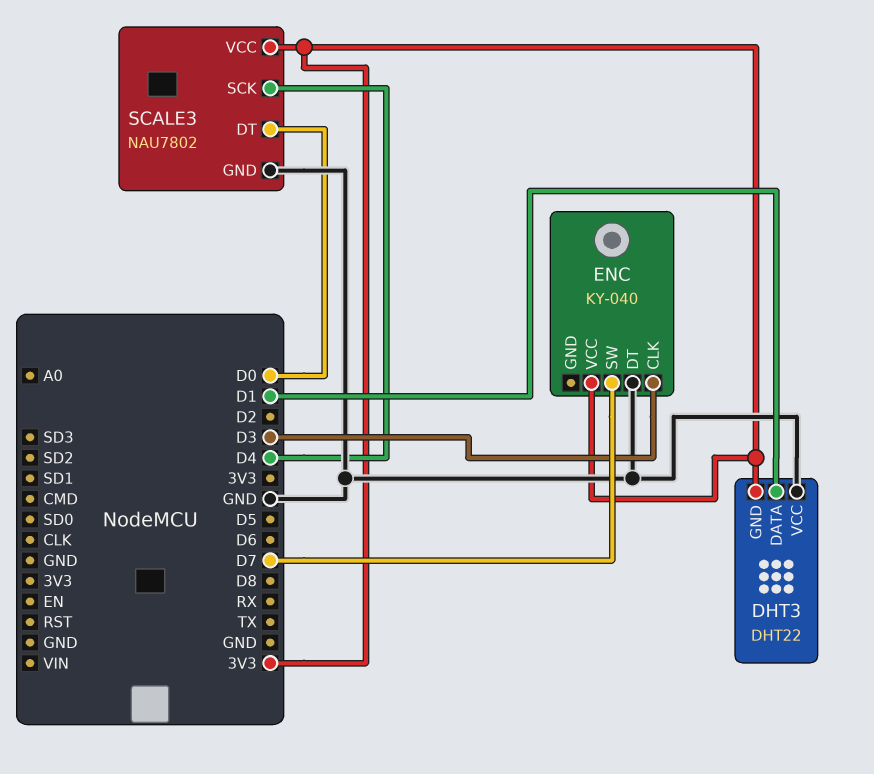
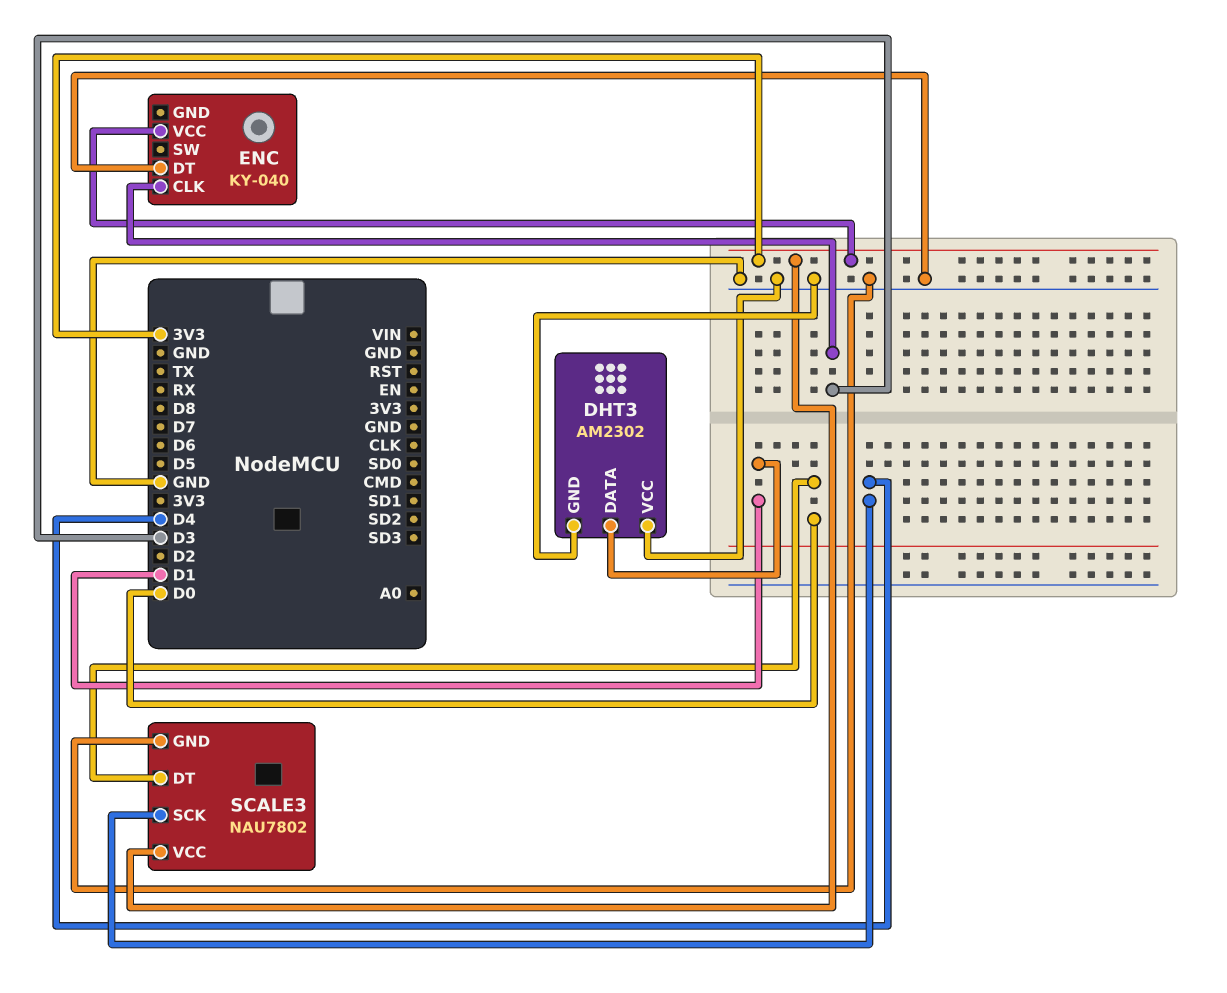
DHT3: DHT22 -> AM2302
DHT3 pin GND: 3V3 -> GND
ENC pin SW: D7 -> none

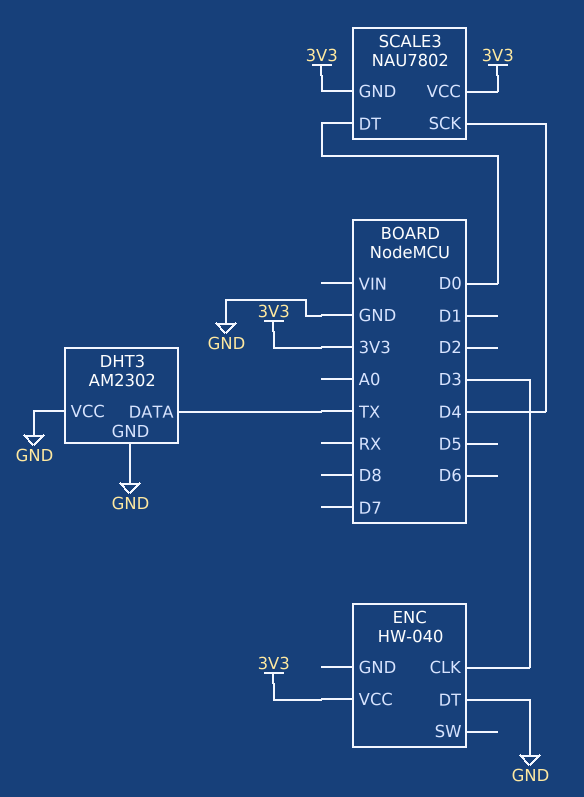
DHT3 pin DATA: D1 -> TX
ENC: KY-040 -> HW-040
SCALE3 pin GND: GND -> 3V3

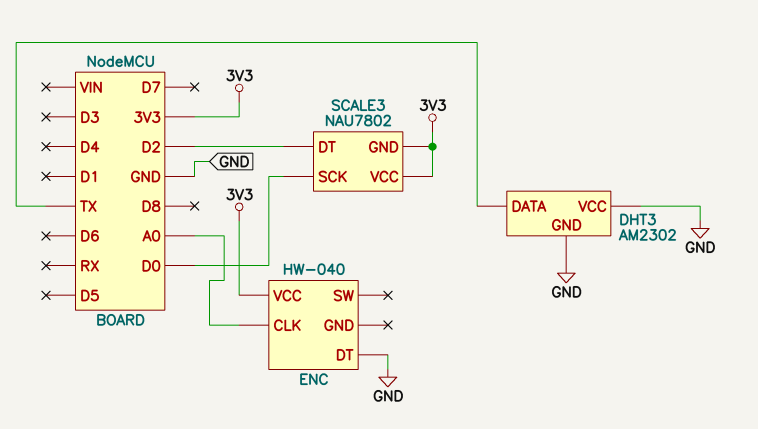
ENC pin CLK: D3 -> A0
SCALE3 pin DT: D0 -> D2
SCALE3 pin SCK: D4 -> D0

